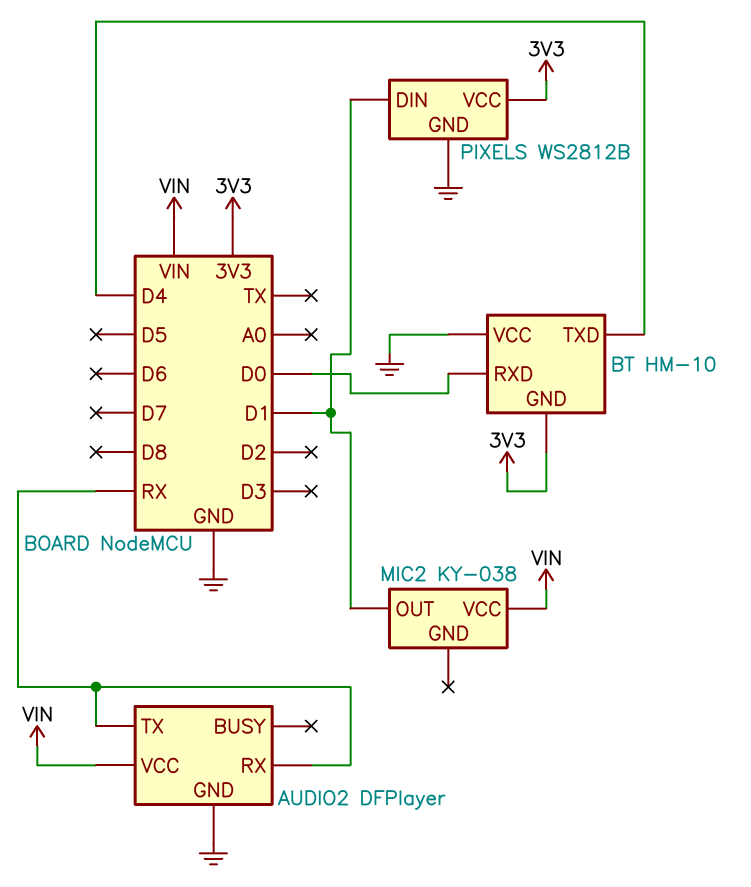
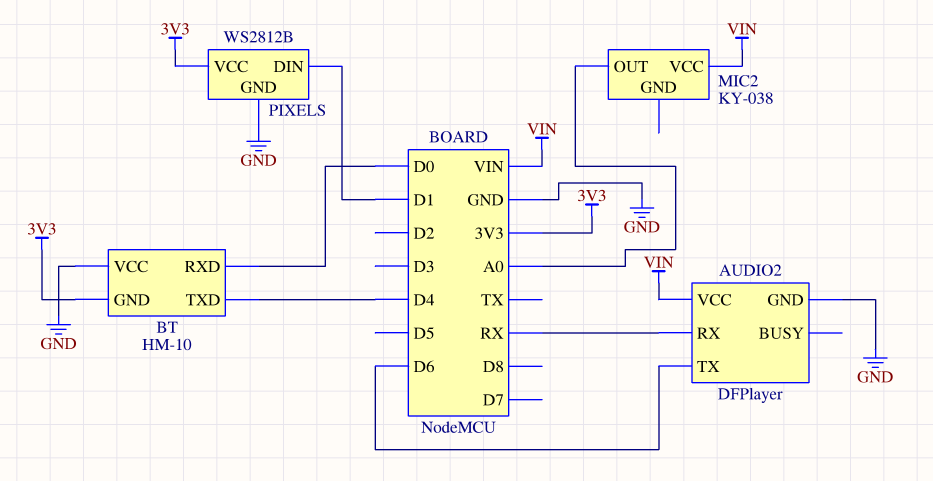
AUDIO2 pin TX: RX -> D6
MIC2 pin OUT: D1 -> A0

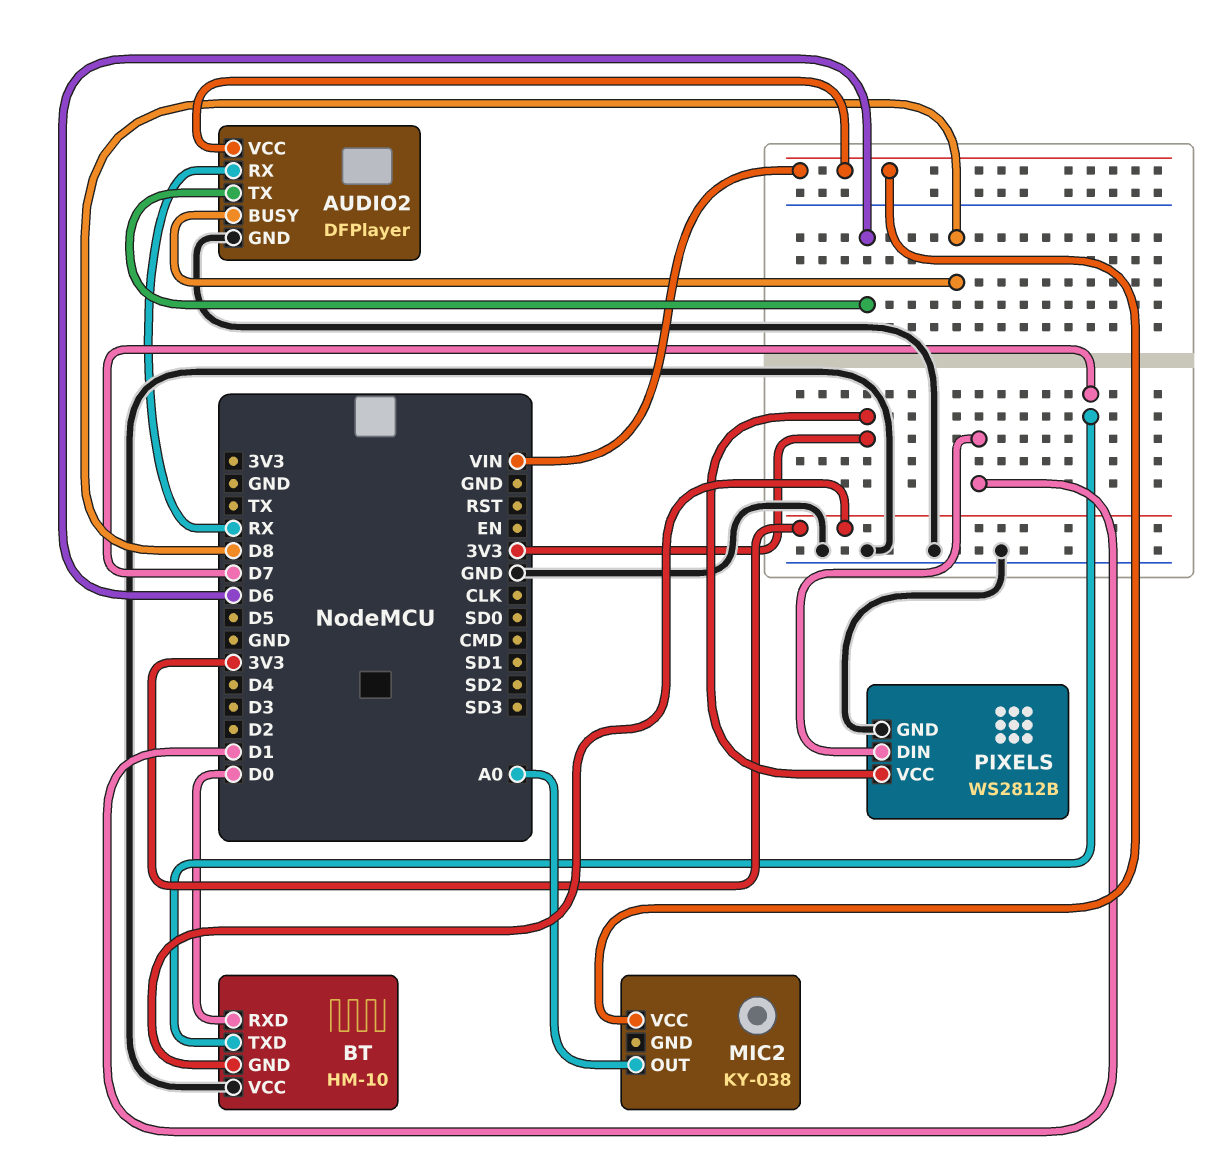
AUDIO2 pin BUSY: none -> D8
BT pin TXD: D4 -> D7

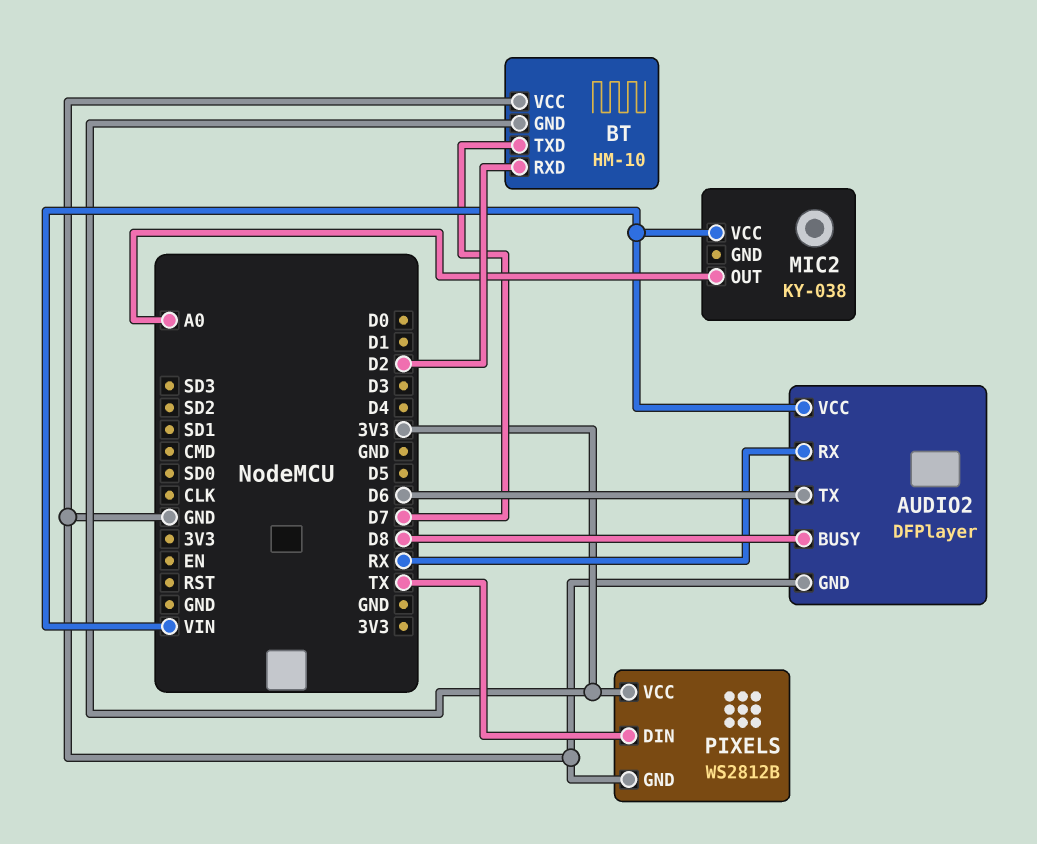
BT pin RXD: D0 -> D2
PIXELS pin DIN: D1 -> TX

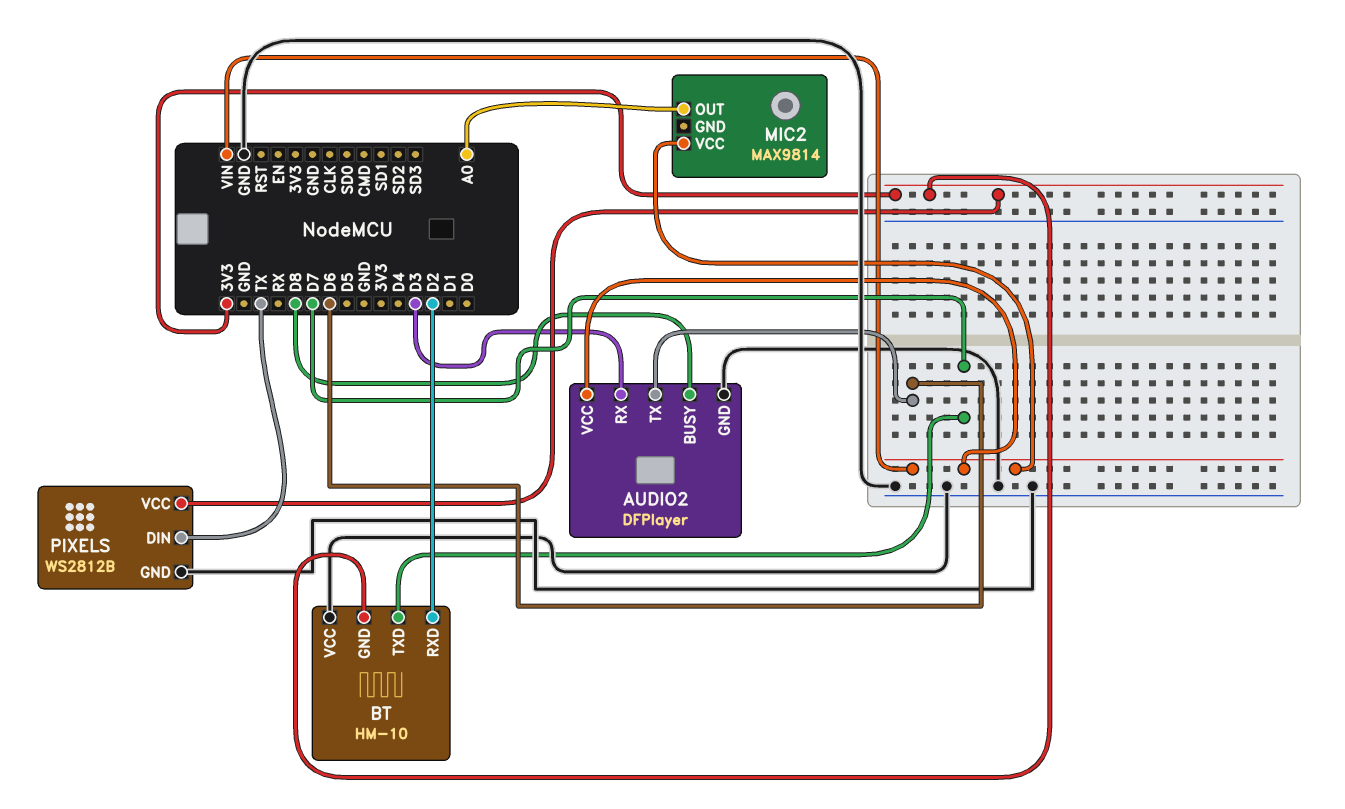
AUDIO2 pin RX: RX -> D3
MIC2: KY-038 -> MAX9814

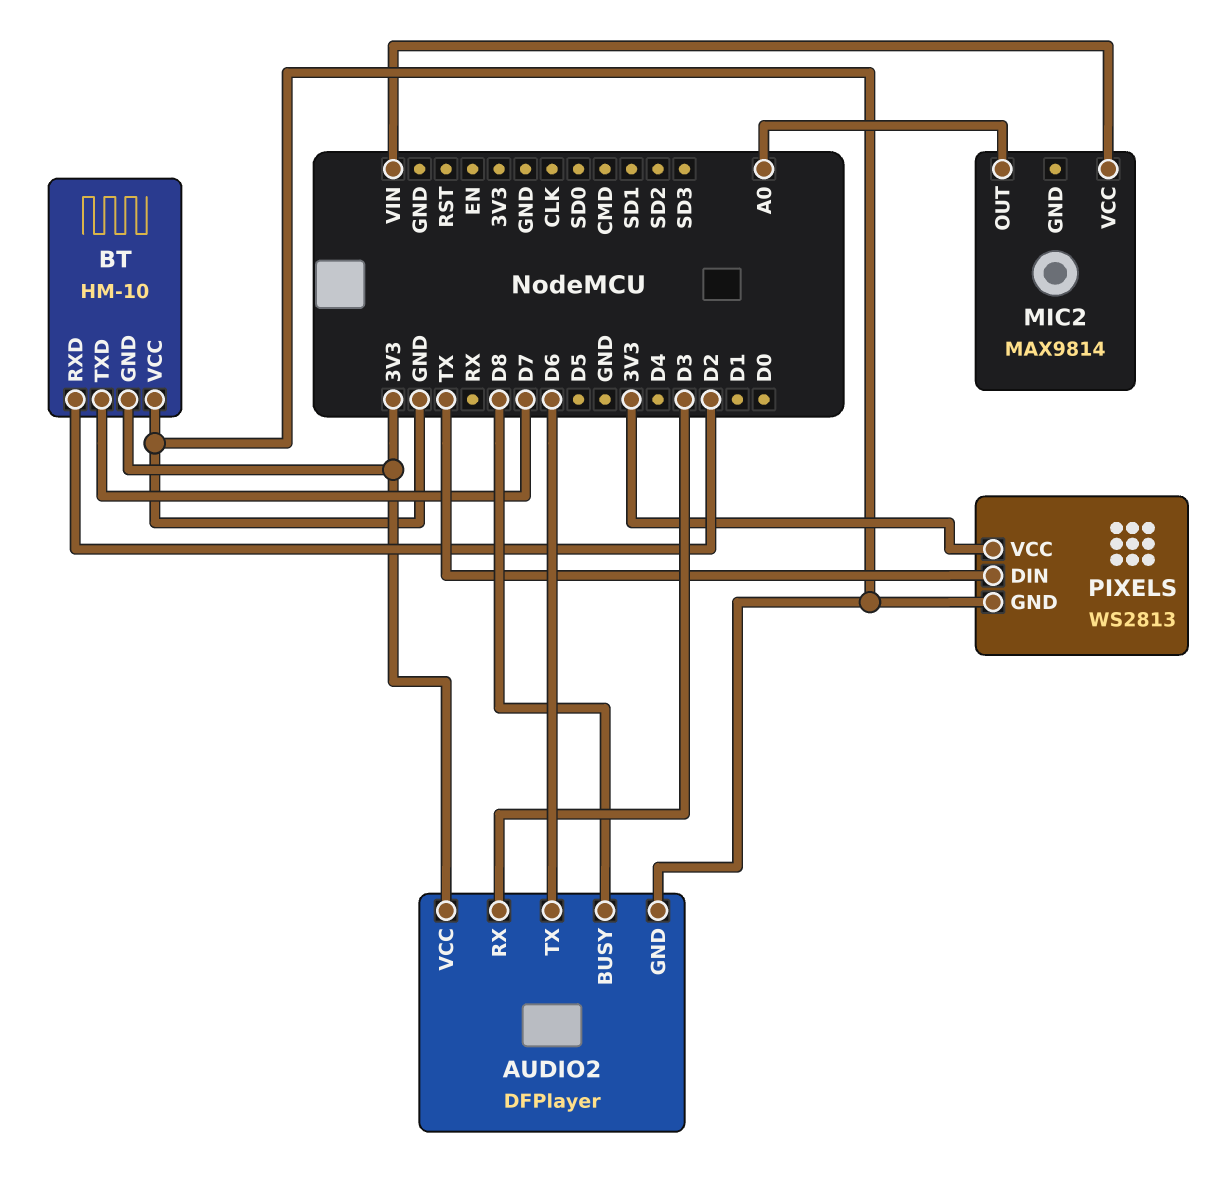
AUDIO2 pin VCC: VIN -> 3V3
PIXELS: WS2812B -> WS2813

